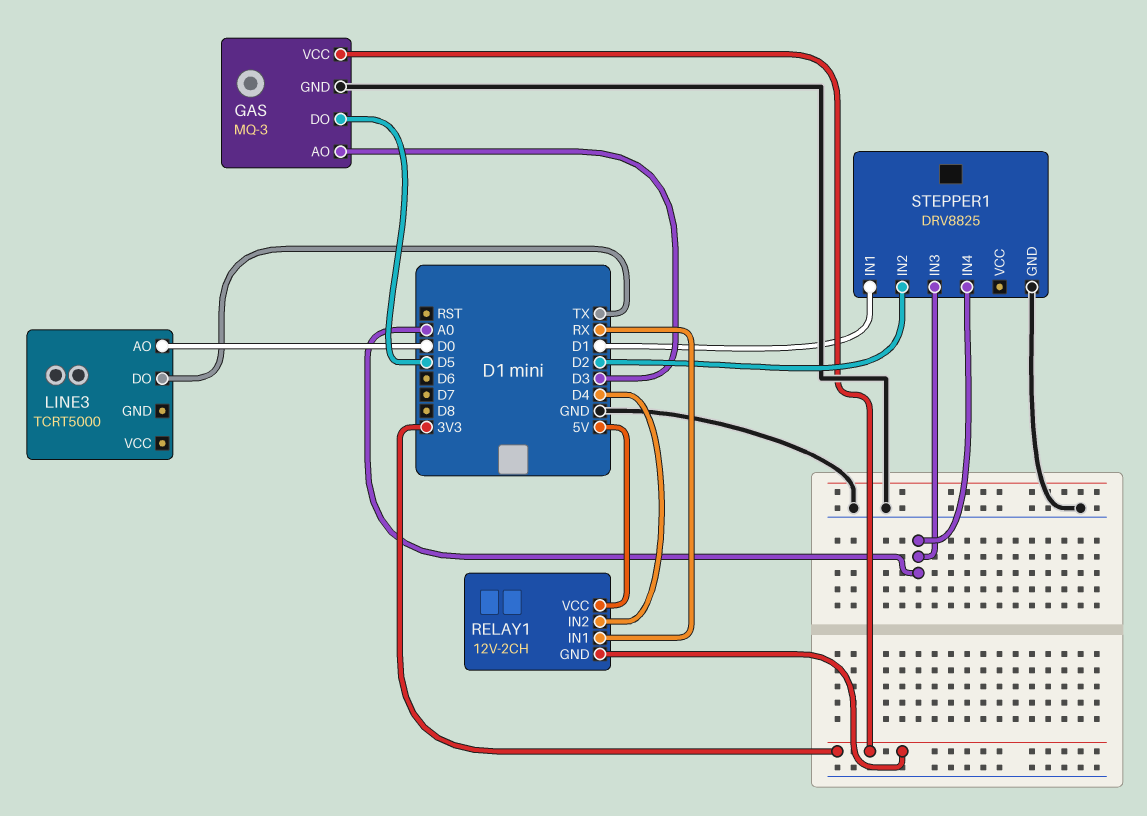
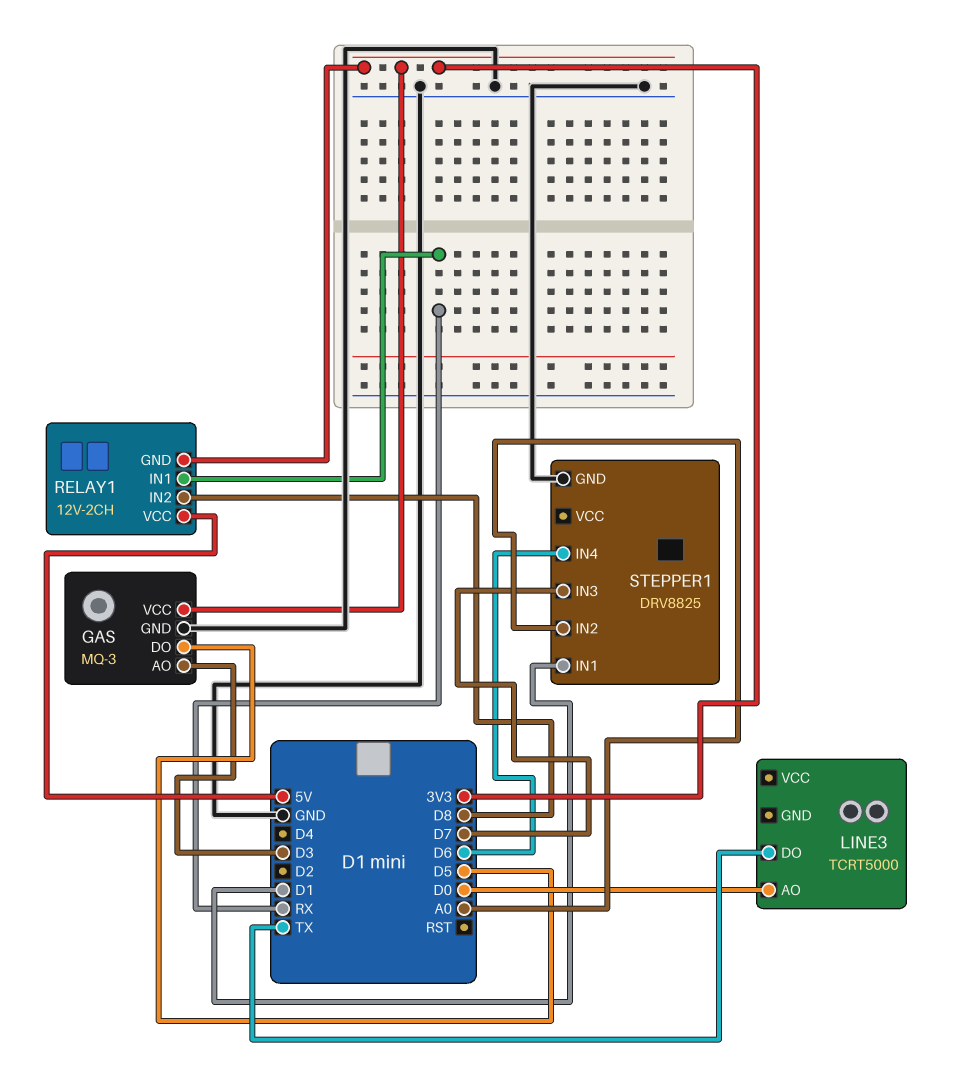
RELAY1 pin IN2: D4 -> D8
STEPPER1 pin IN2: D2 -> A0
STEPPER1 pin IN3: A0 -> D7
STEPPER1 pin IN4: A0 -> D6

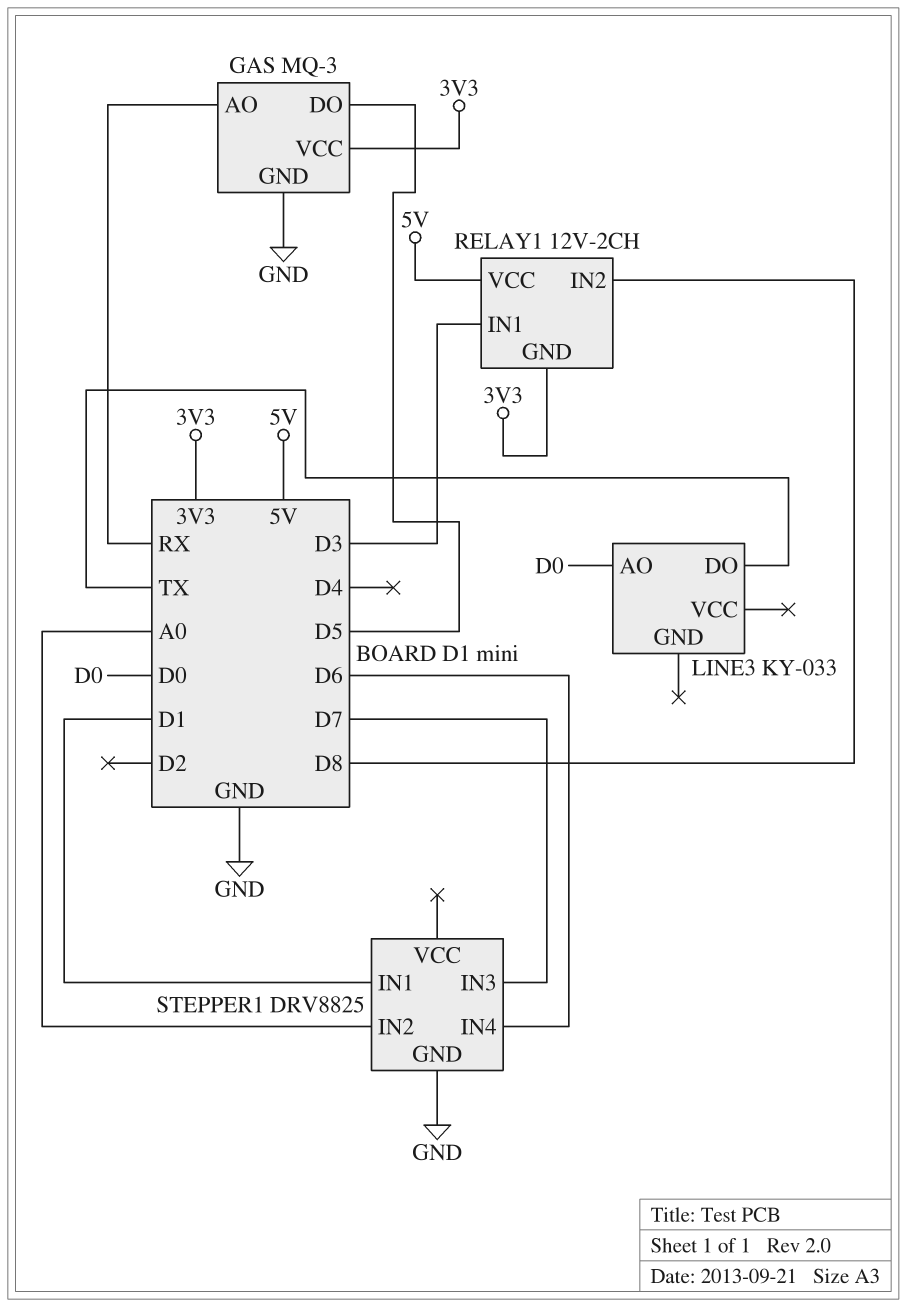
GAS pin AO: D3 -> RX
LINE3: TCRT5000 -> KY-033
RELAY1 pin IN1: RX -> D3

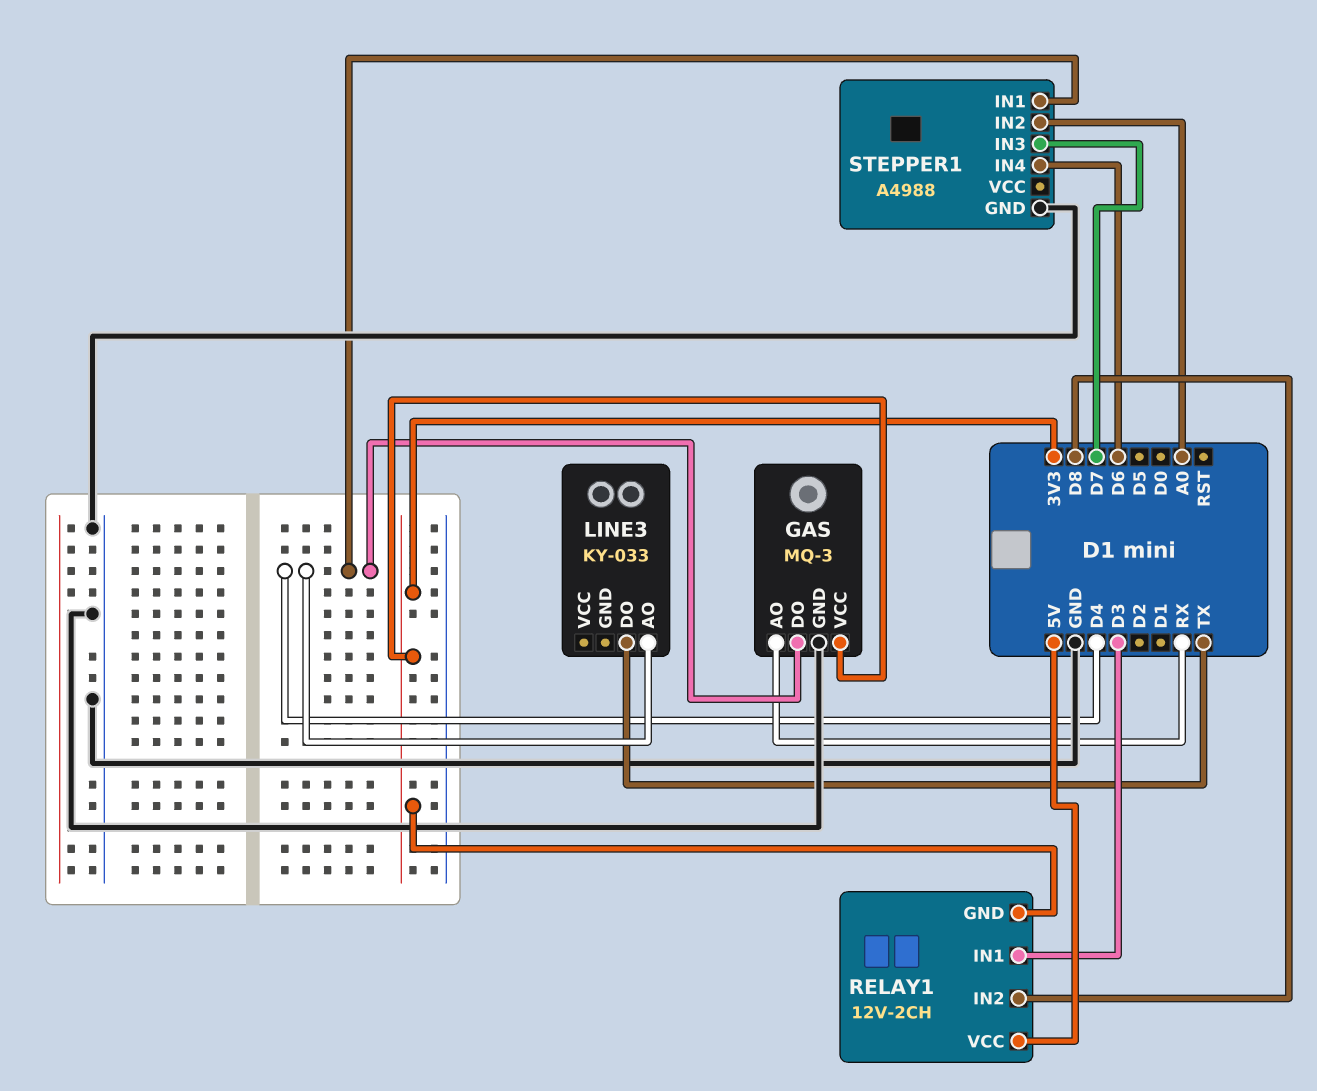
GAS pin DO: D5 -> D4
LINE3 pin AO: D0 -> D4
STEPPER1: DRV8825 -> A4988
STEPPER1 pin IN1: D1 -> D4

